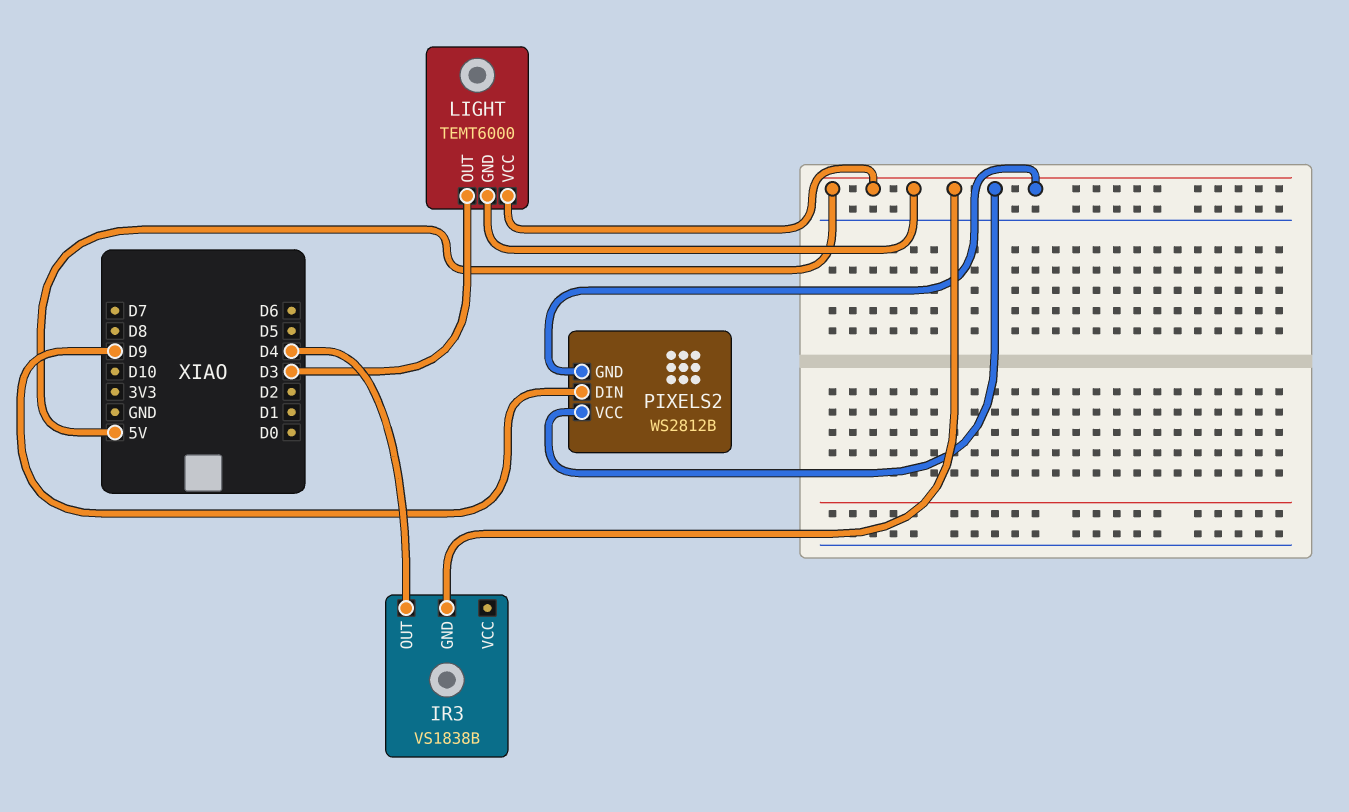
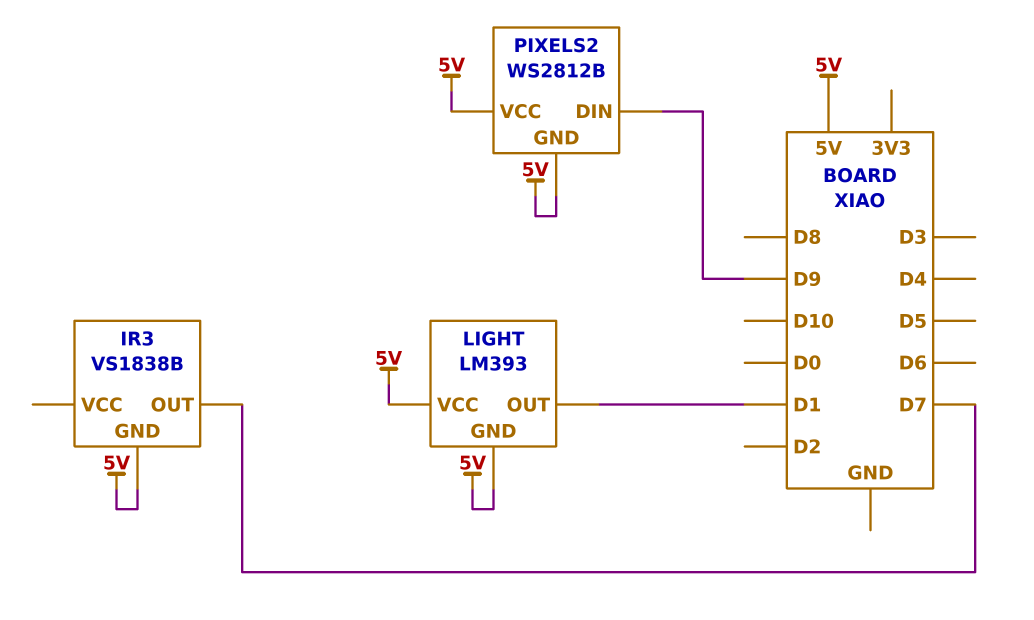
IR3 pin OUT: D4 -> D7
LIGHT: TEMT6000 -> LM393
LIGHT pin OUT: D3 -> D1

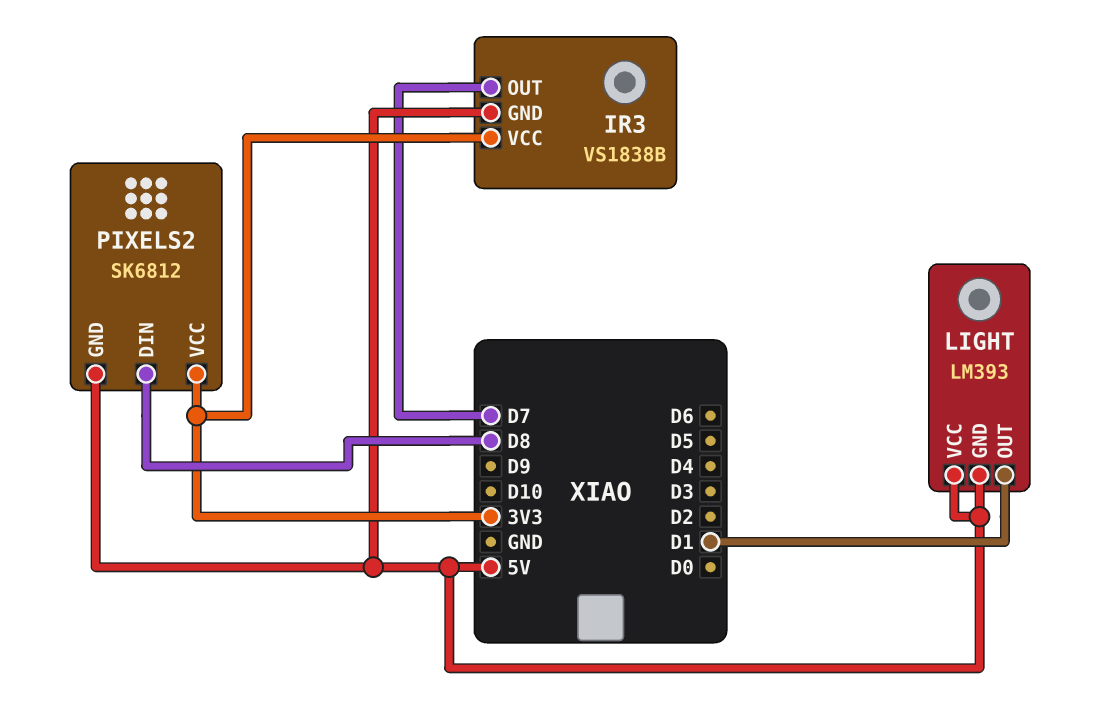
IR3 pin VCC: none -> 3V3
PIXELS2: WS2812B -> SK6812
PIXELS2 pin DIN: D9 -> D8
PIXELS2 pin VCC: 5V -> 3V3

